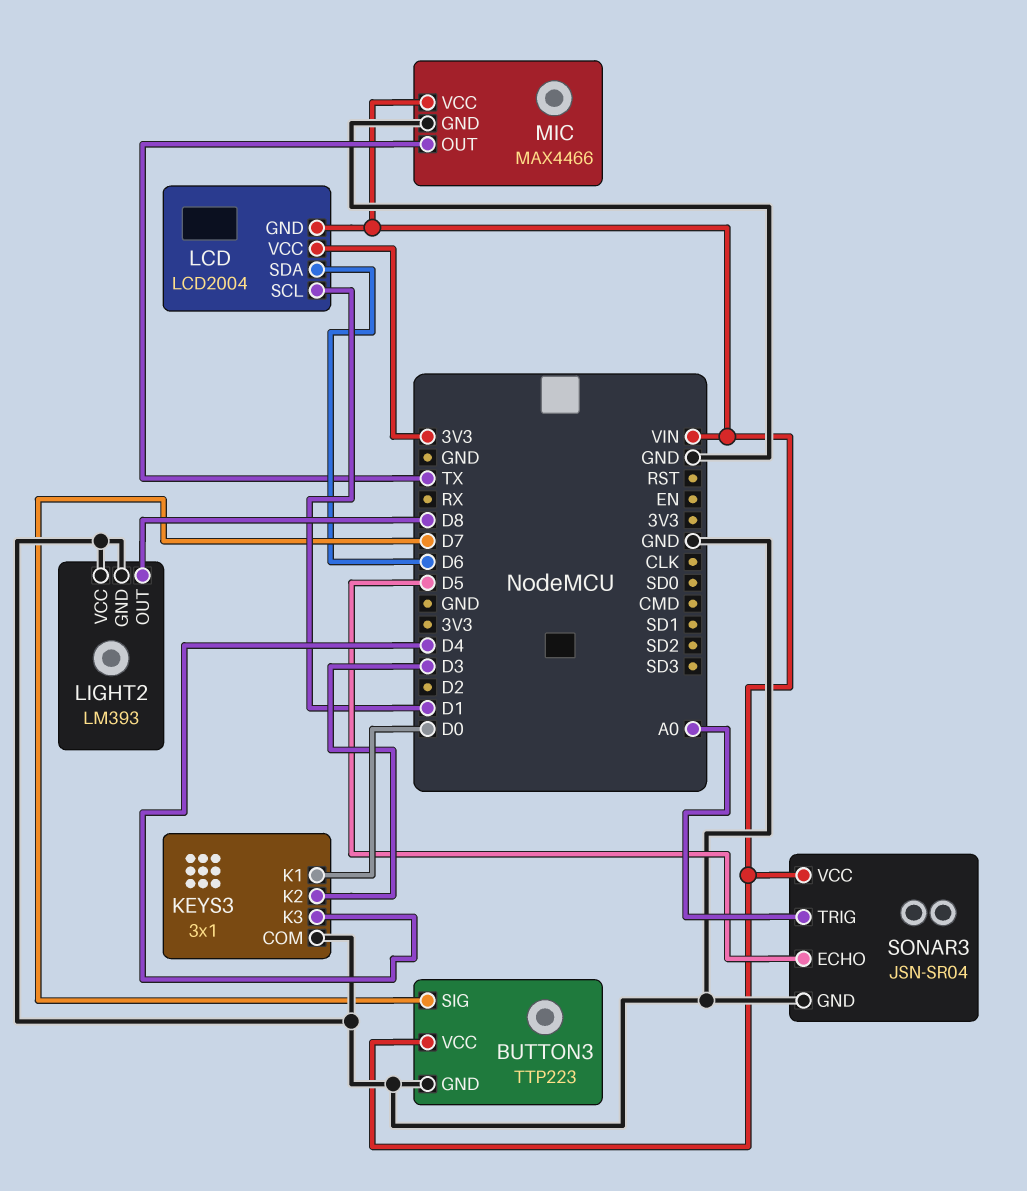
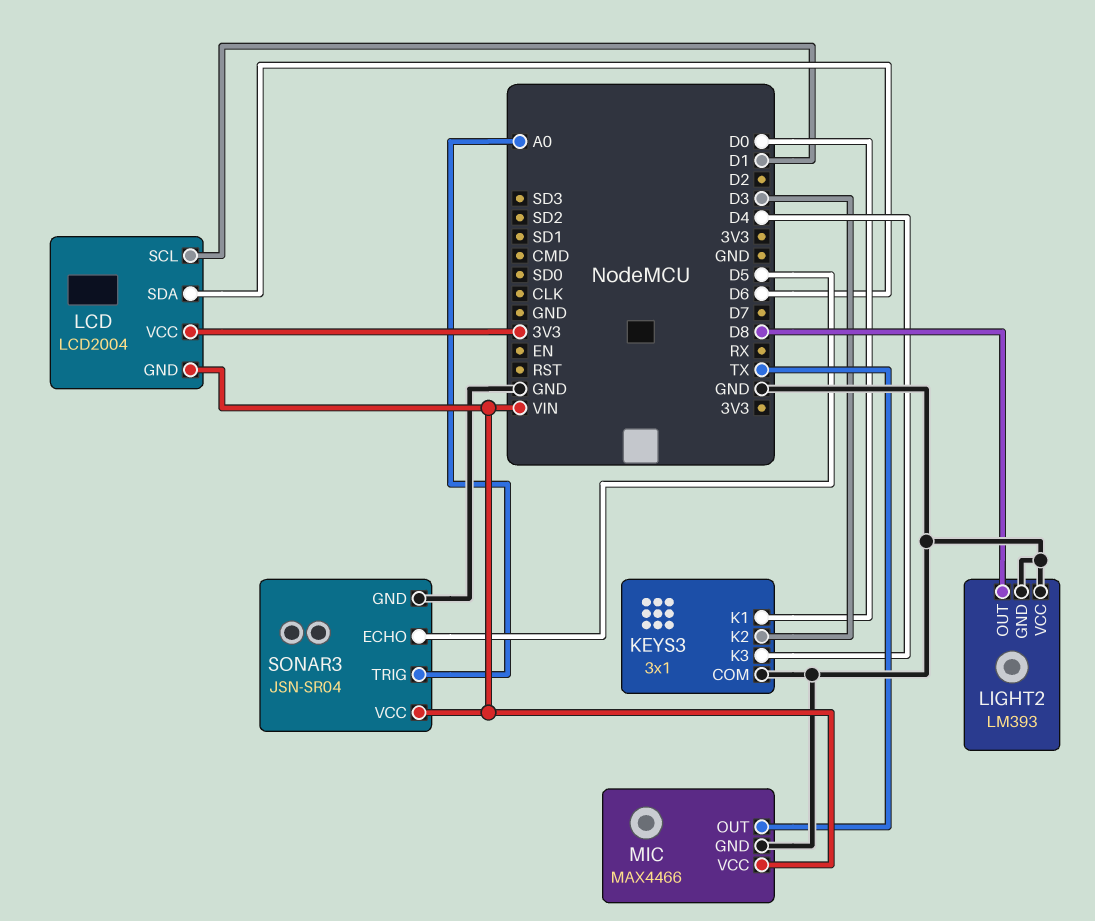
BUTTON3: TTP223 -> none
BUTTON3 pin GND: GND -> none
BUTTON3 pin SIG: D7 -> none
BUTTON3 pin VCC: VIN -> none

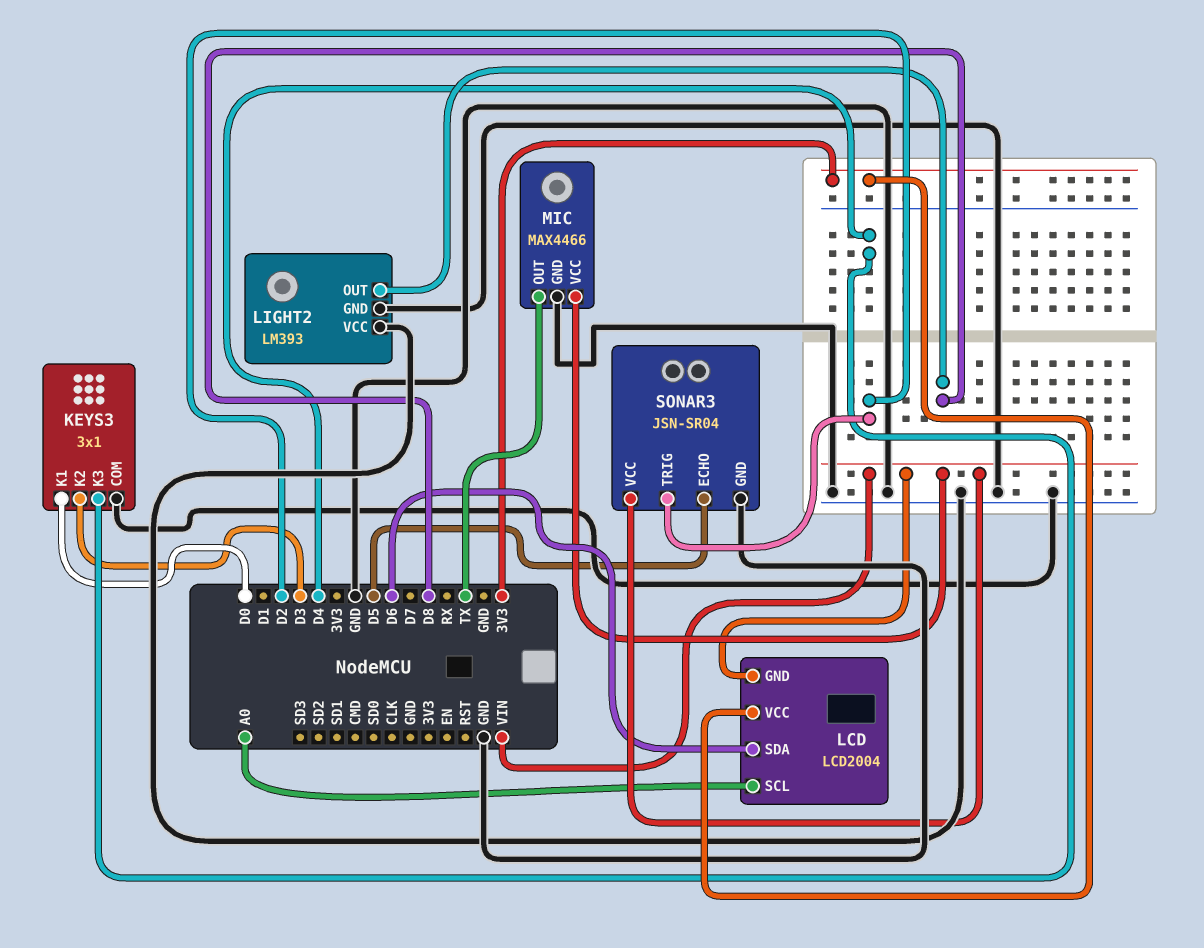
LCD pin SCL: D1 -> A0
SONAR3 pin TRIG: A0 -> D2

